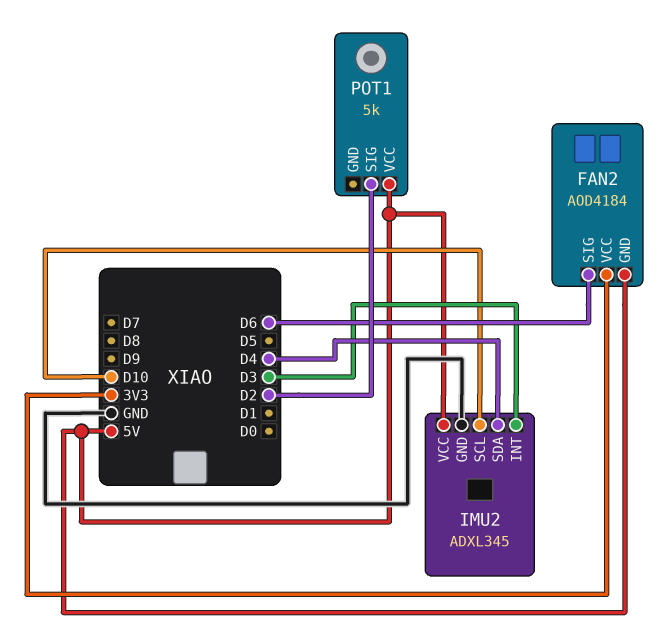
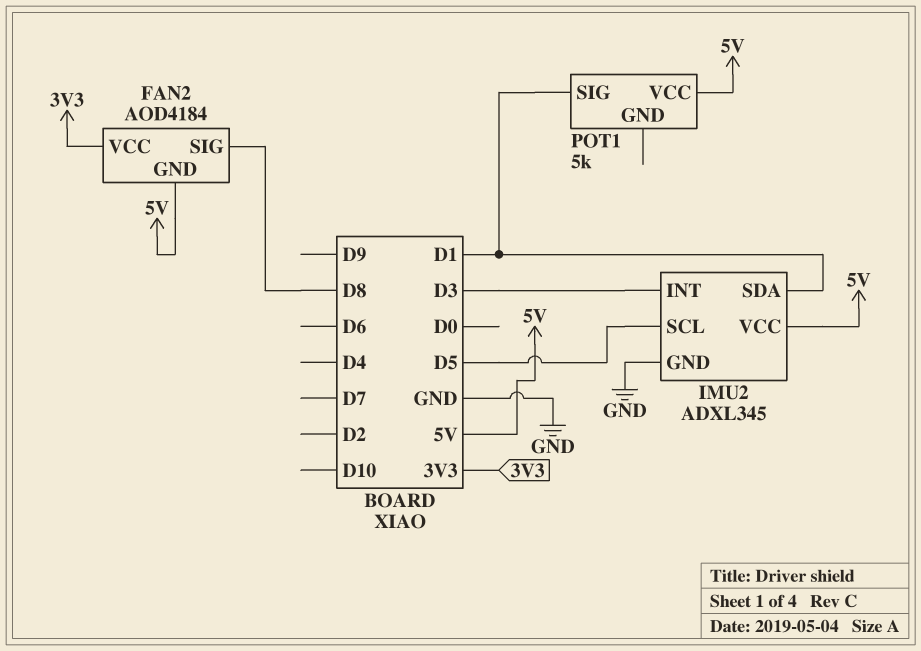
FAN2 pin SIG: D6 -> D8
IMU2 pin SCL: D10 -> D5
IMU2 pin SDA: D4 -> D1
POT1 pin SIG: D2 -> D1

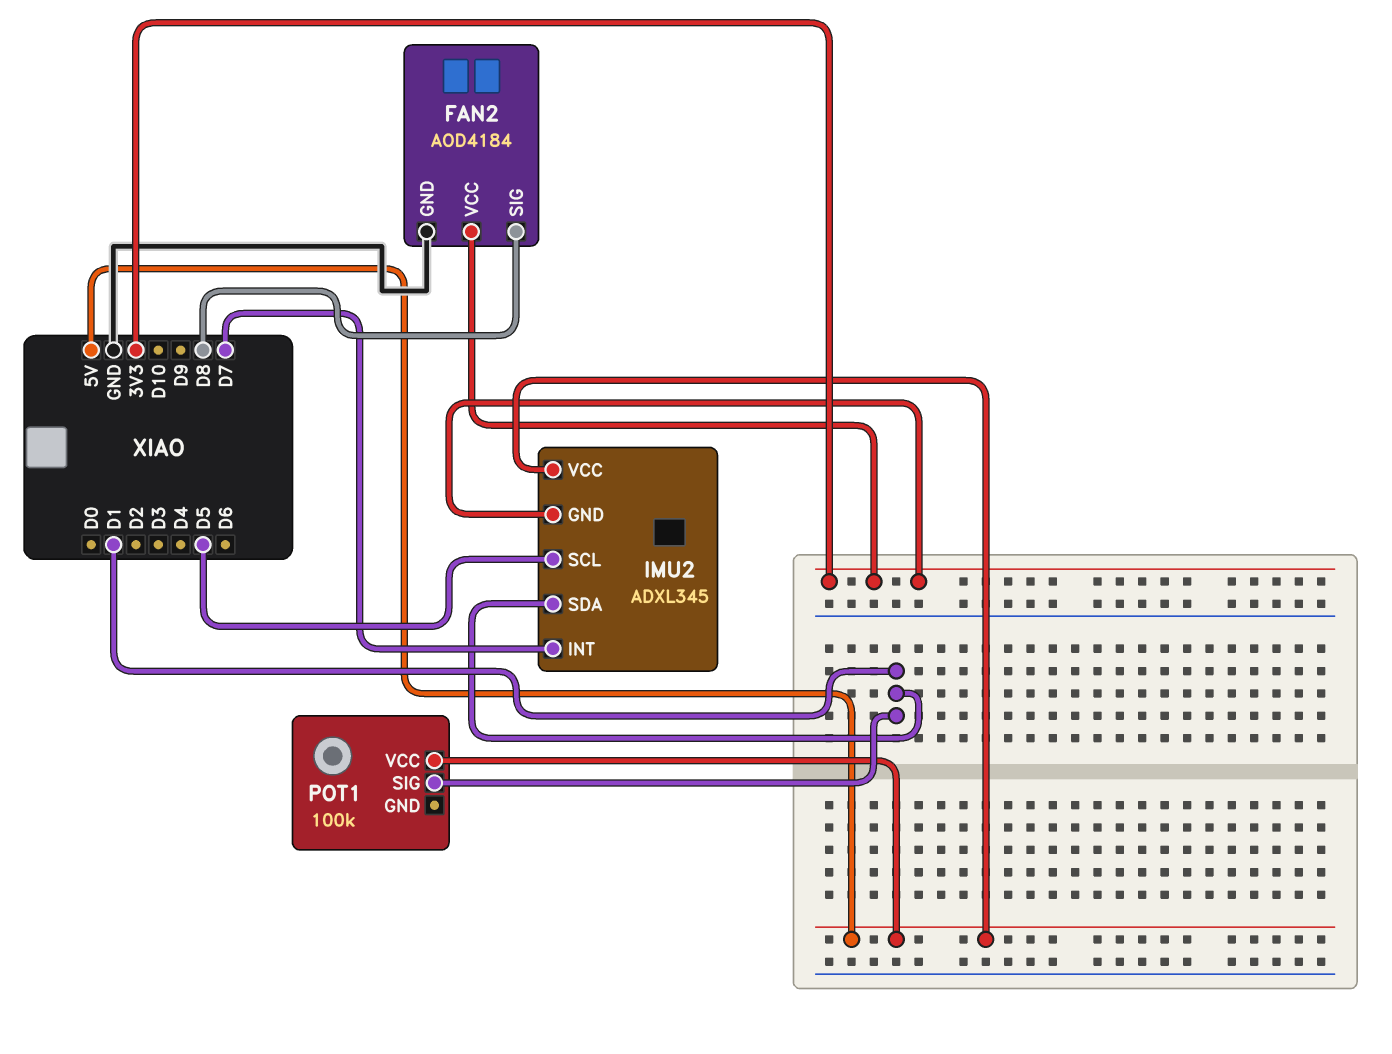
FAN2 pin GND: 5V -> GND
IMU2 pin GND: GND -> 3V3
IMU2 pin INT: D3 -> D7
POT1: 5k -> 100k

